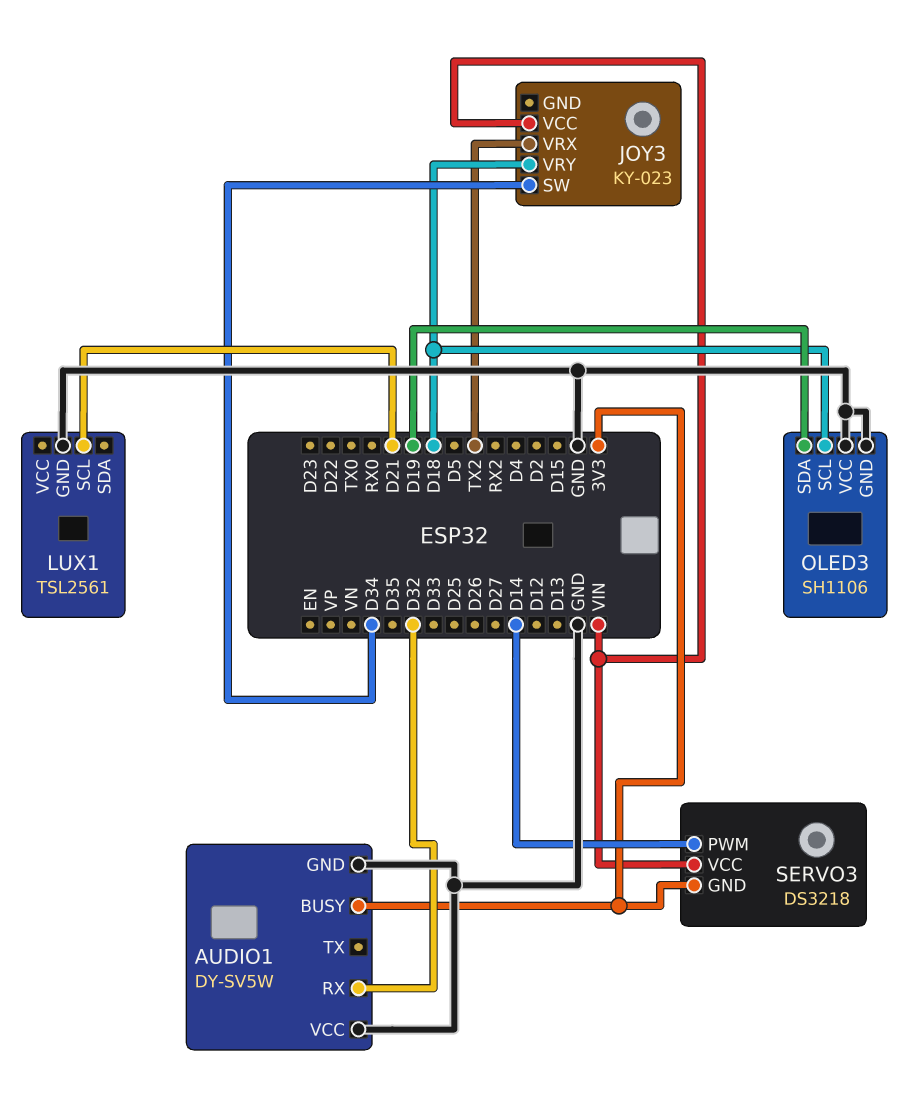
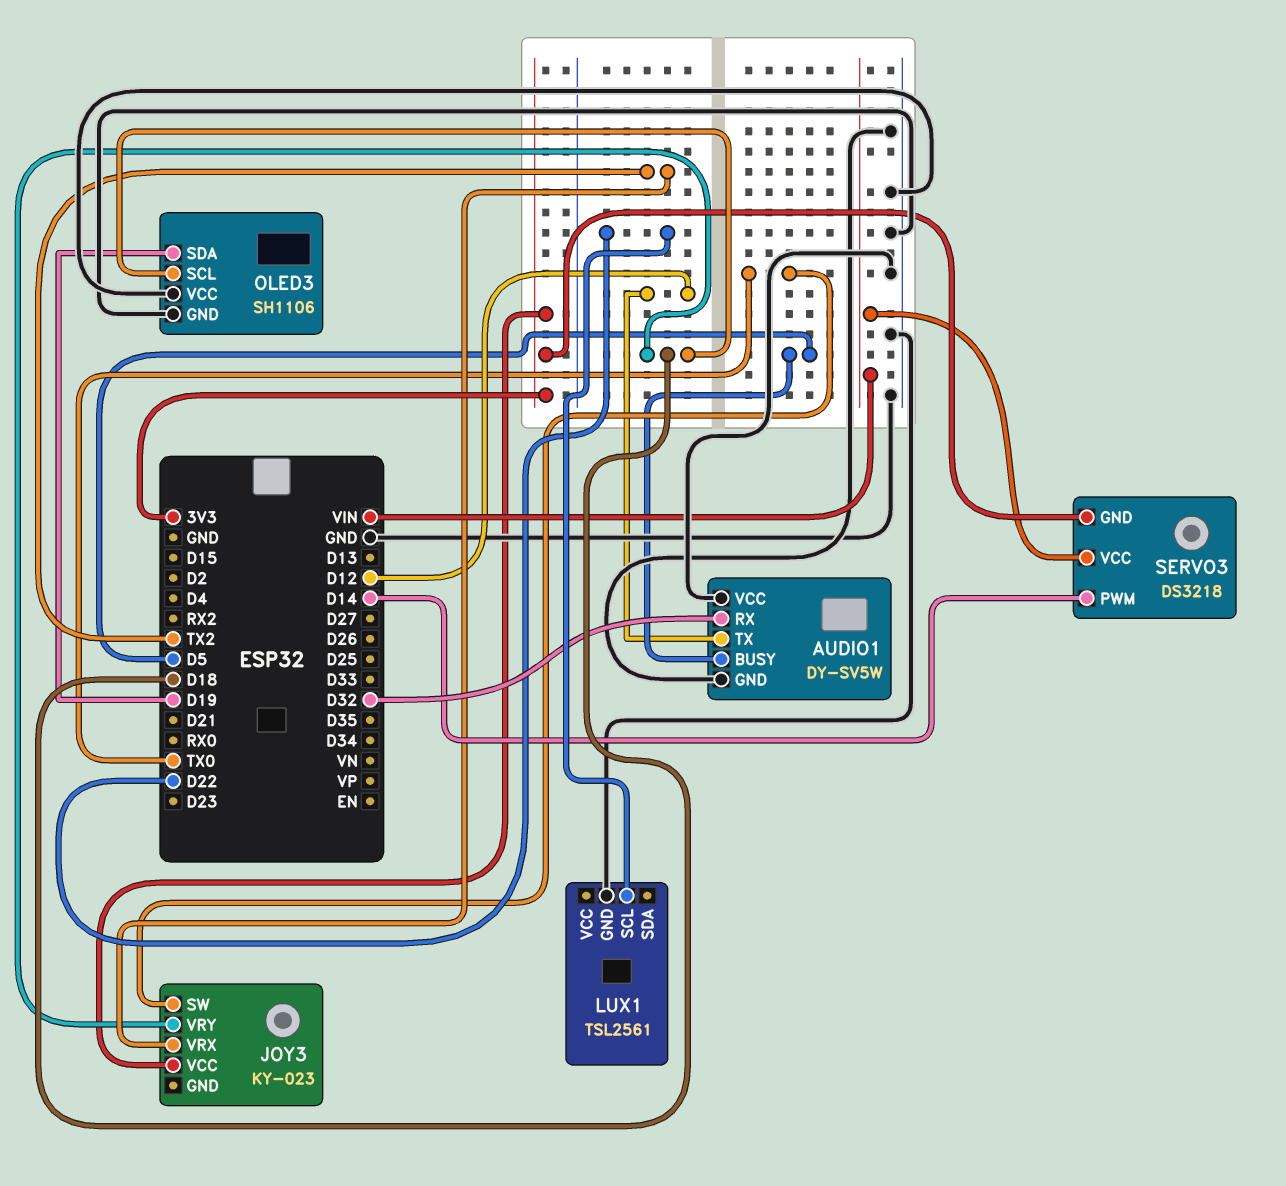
AUDIO1 pin BUSY: 3V3 -> D5
AUDIO1 pin TX: none -> D12
JOY3 pin SW: D34 -> TX0
JOY3 pin VCC: VIN -> 3V3
LUX1 pin SCL: D21 -> D22

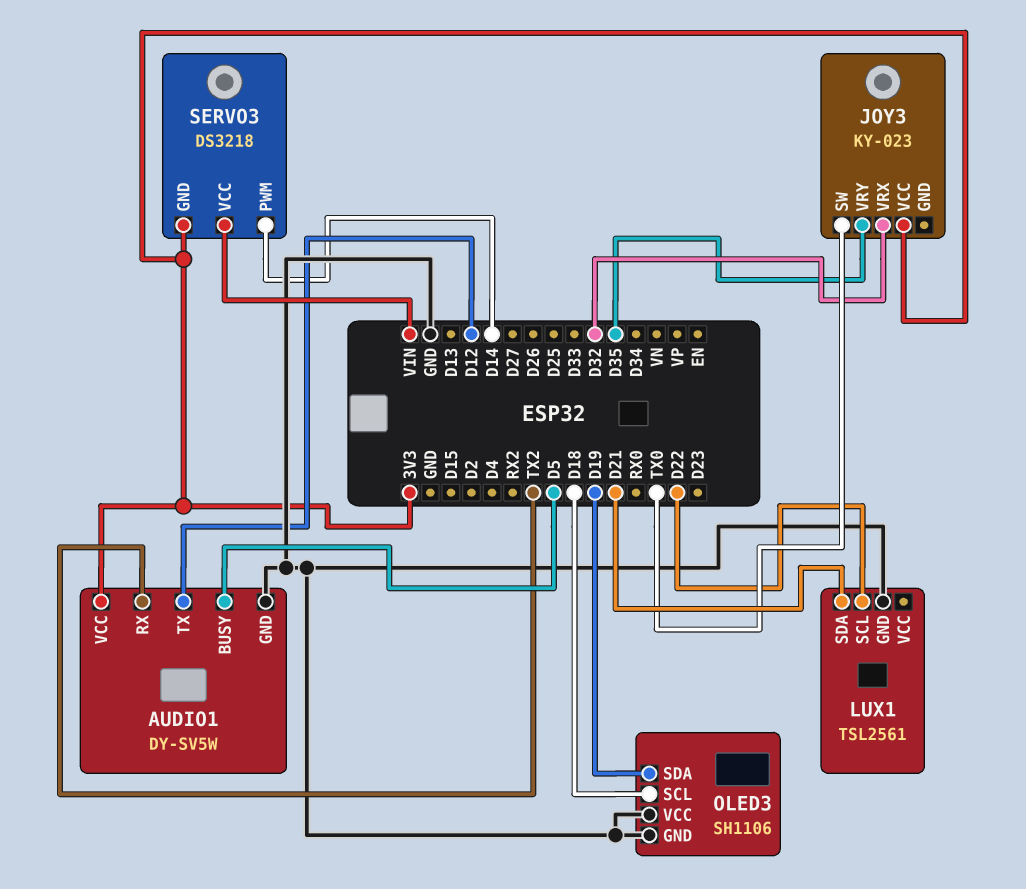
AUDIO1 pin RX: D32 -> TX2
AUDIO1 pin VCC: GND -> 3V3
JOY3 pin VRX: TX2 -> D32
JOY3 pin VRY: D18 -> D35
LUX1 pin SDA: none -> D21

